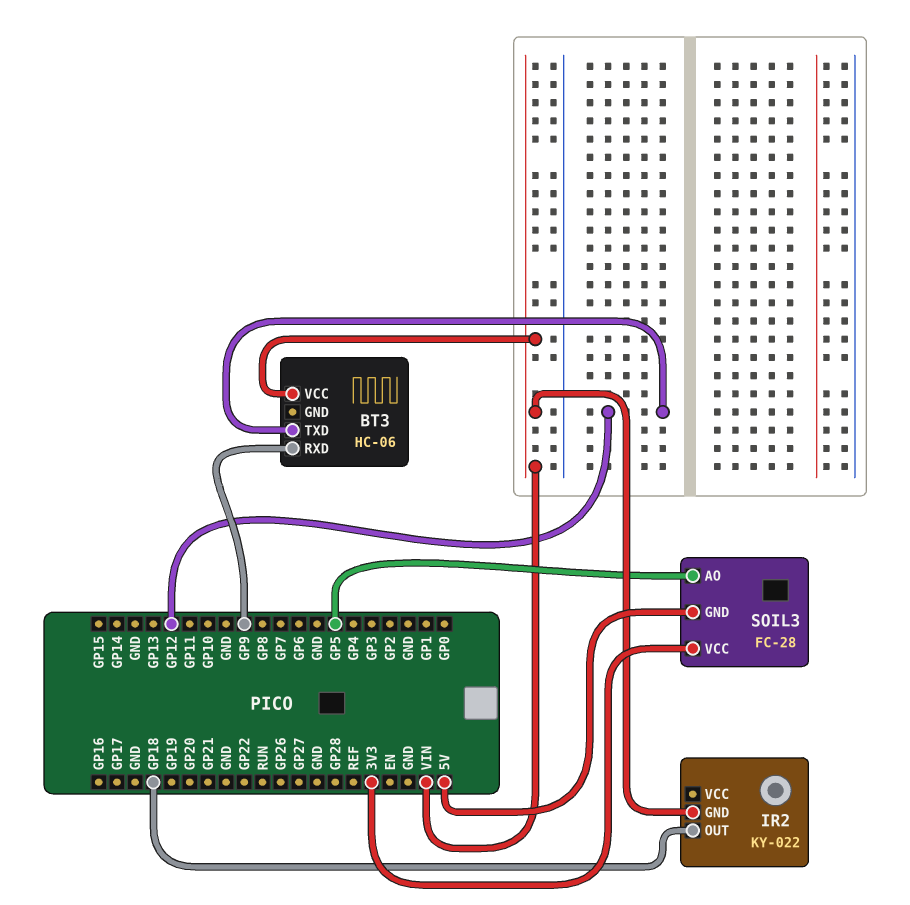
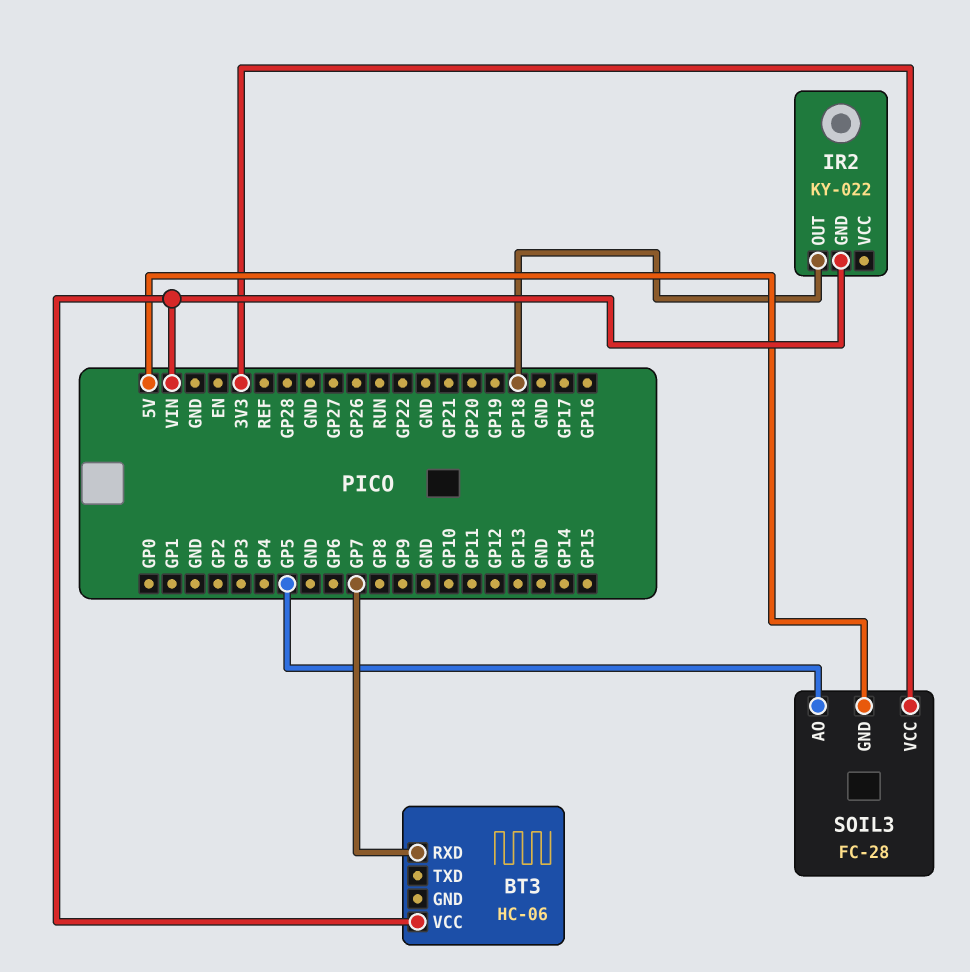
BT3 pin RXD: GP9 -> GP7
BT3 pin TXD: GP12 -> none

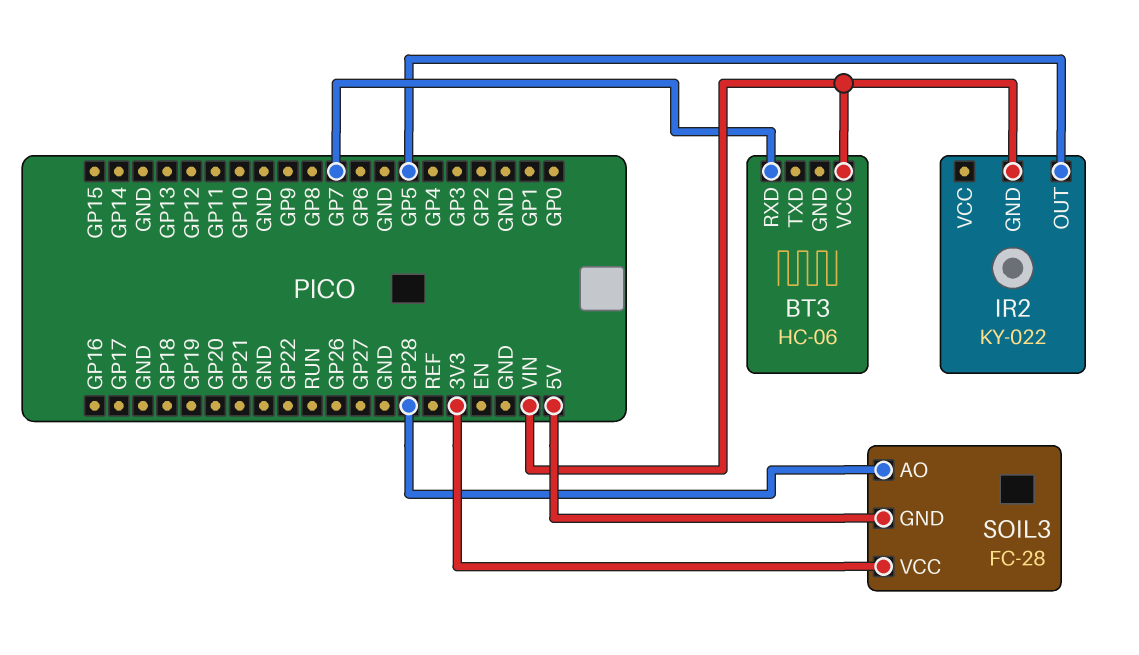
IR2 pin OUT: GP18 -> GP5
SOIL3 pin AO: GP5 -> GP28

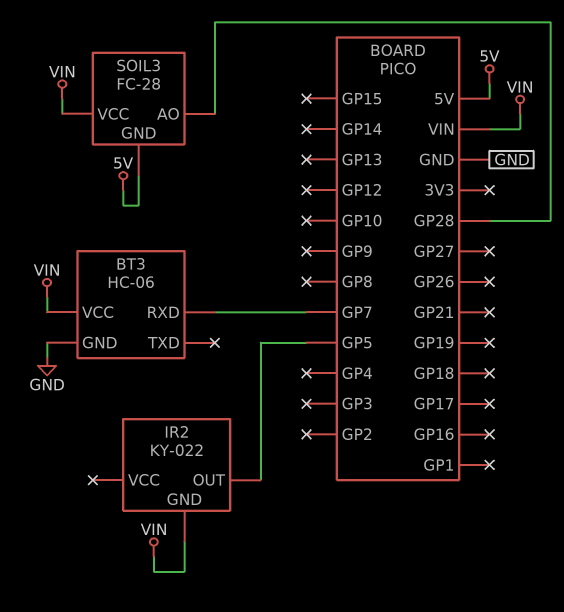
BT3 pin GND: none -> GND
SOIL3 pin VCC: 3V3 -> VIN

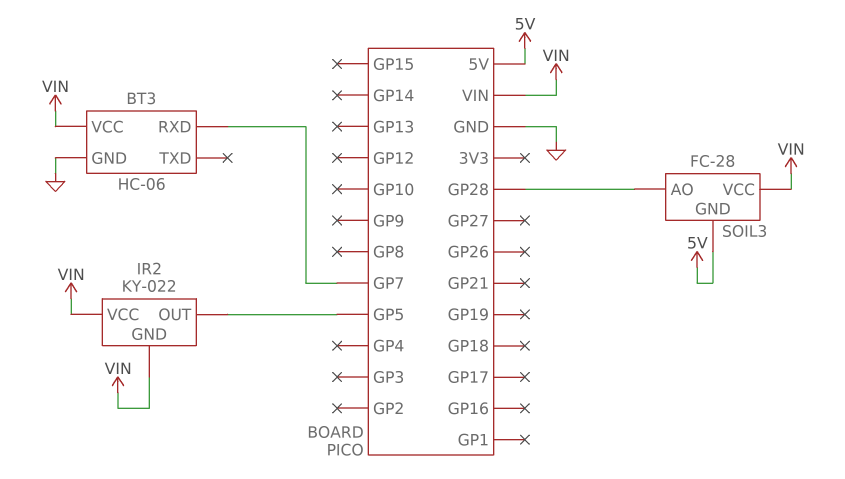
IR2 pin VCC: none -> VIN

